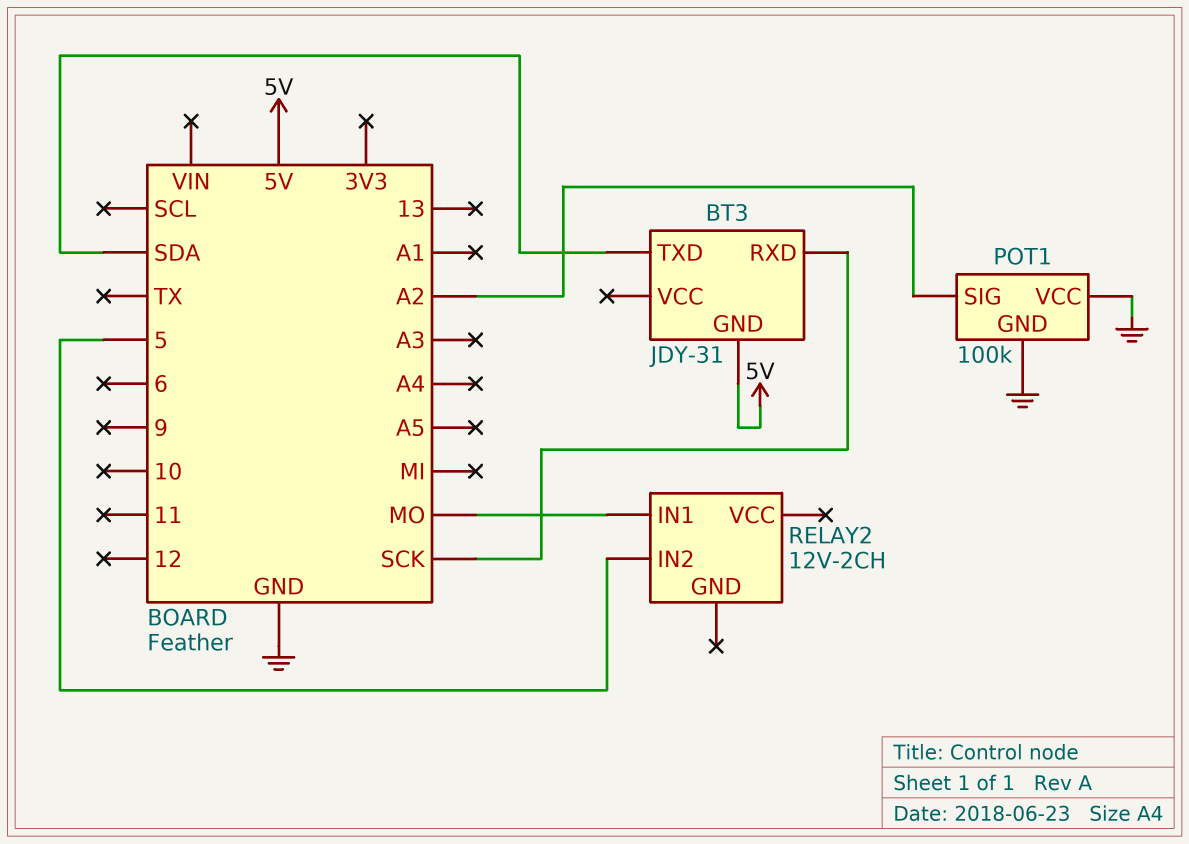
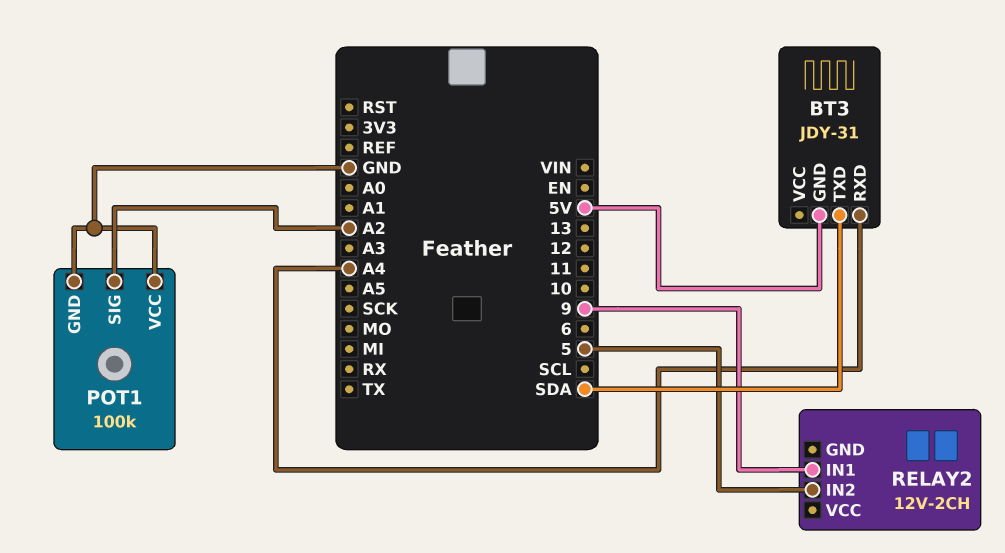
BT3 pin RXD: SCK -> A4
RELAY2 pin IN1: MO -> 9

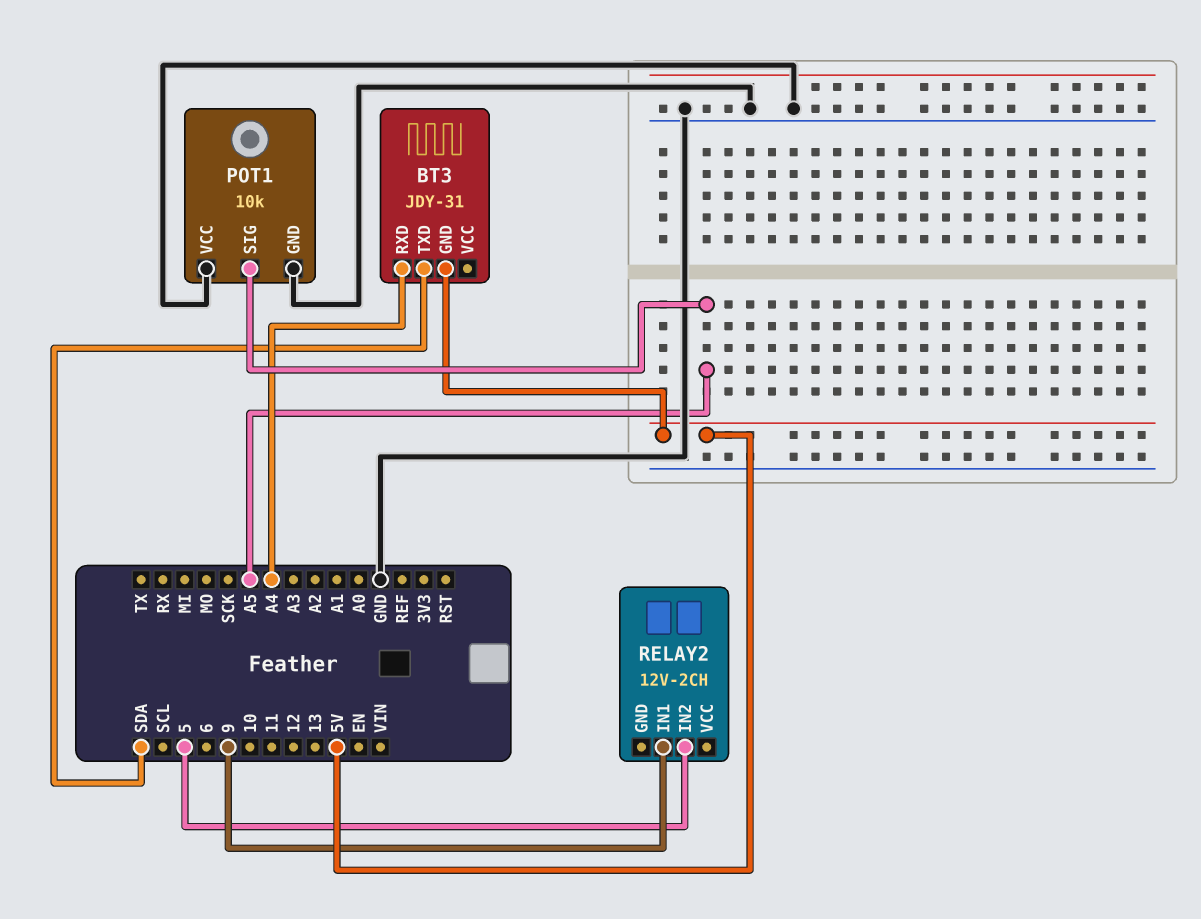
POT1: 100k -> 10k
POT1 pin SIG: A2 -> A5

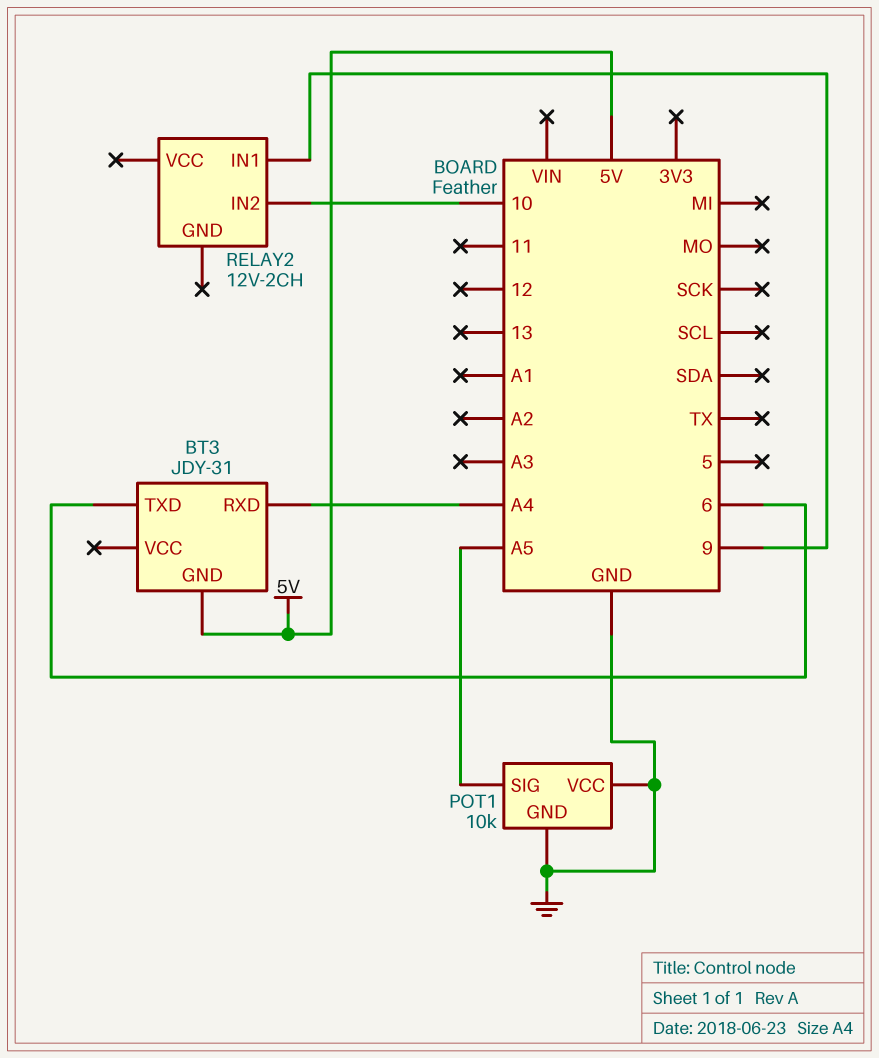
BT3 pin TXD: SDA -> 6
RELAY2 pin IN2: 5 -> 10

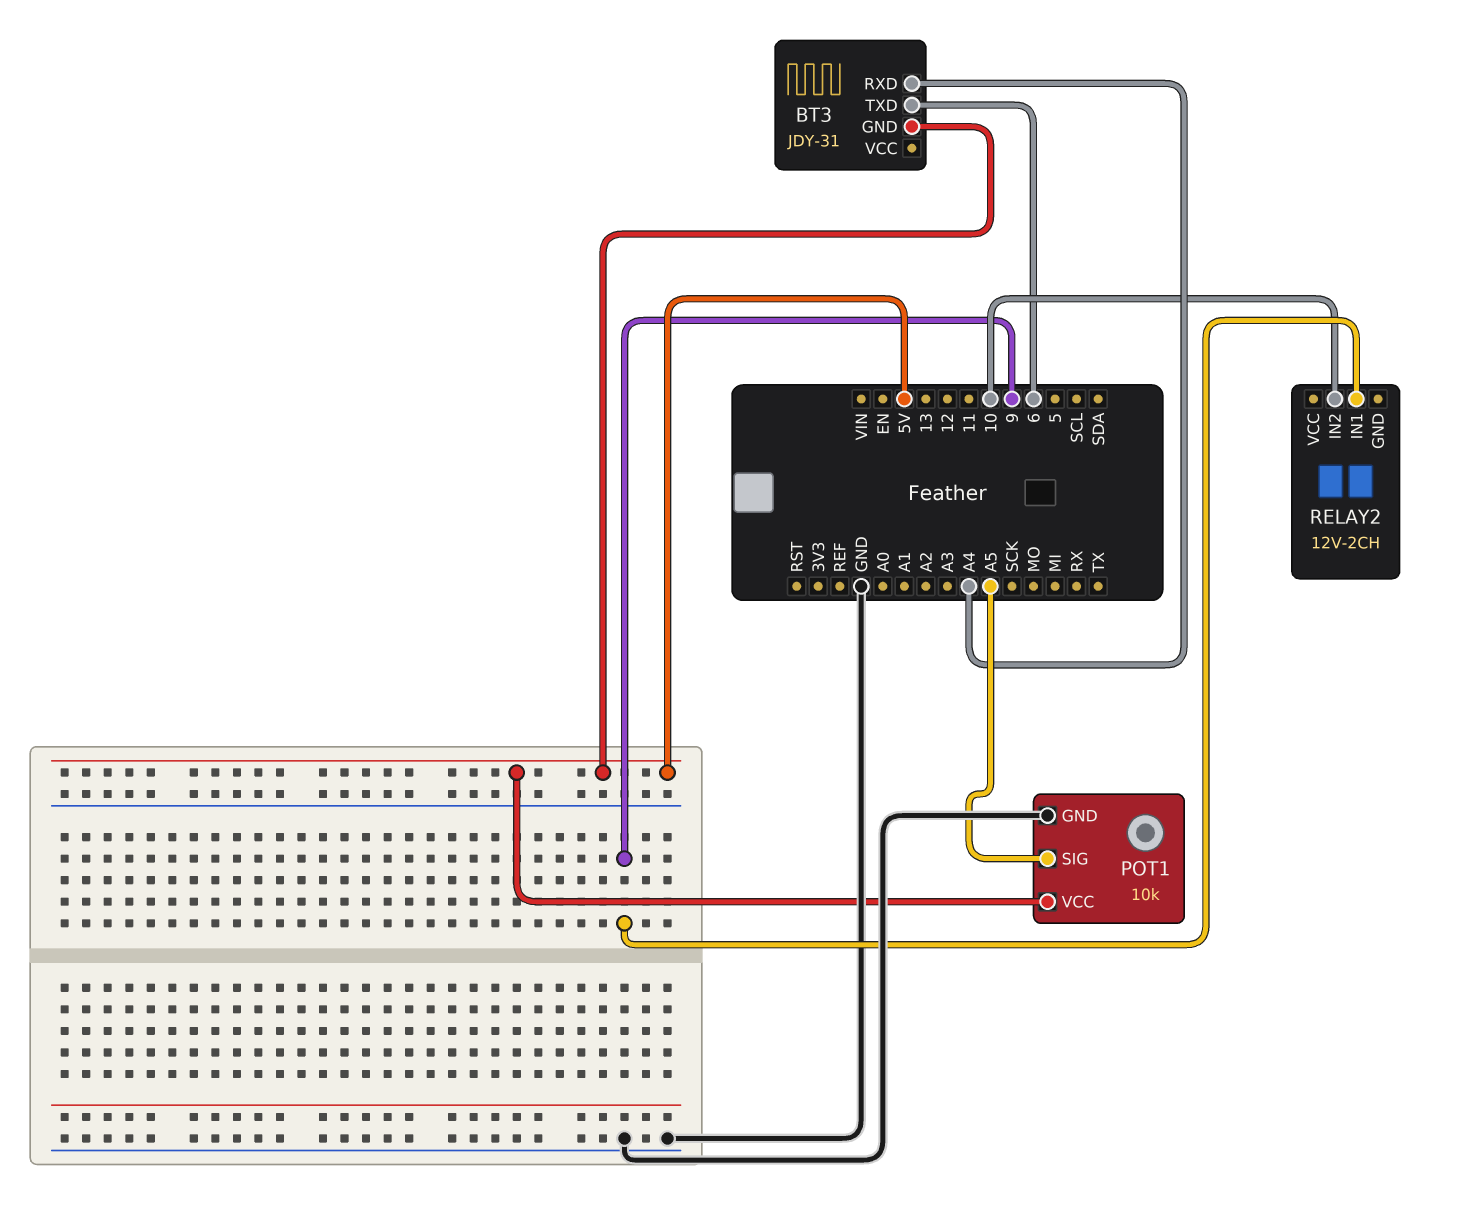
POT1 pin VCC: GND -> 5V

